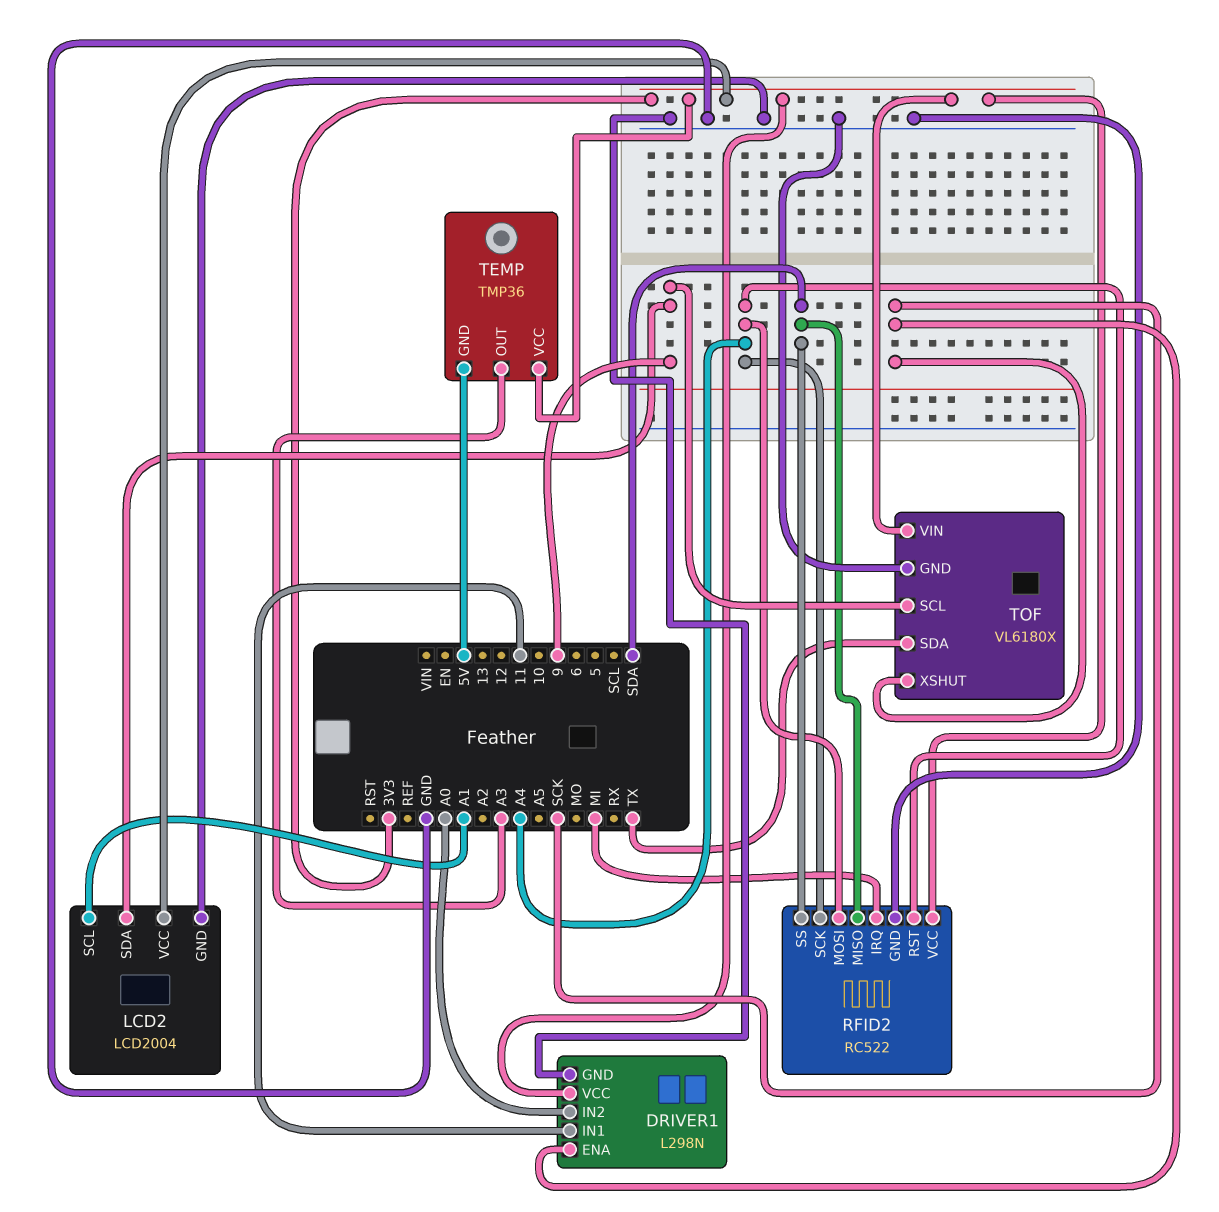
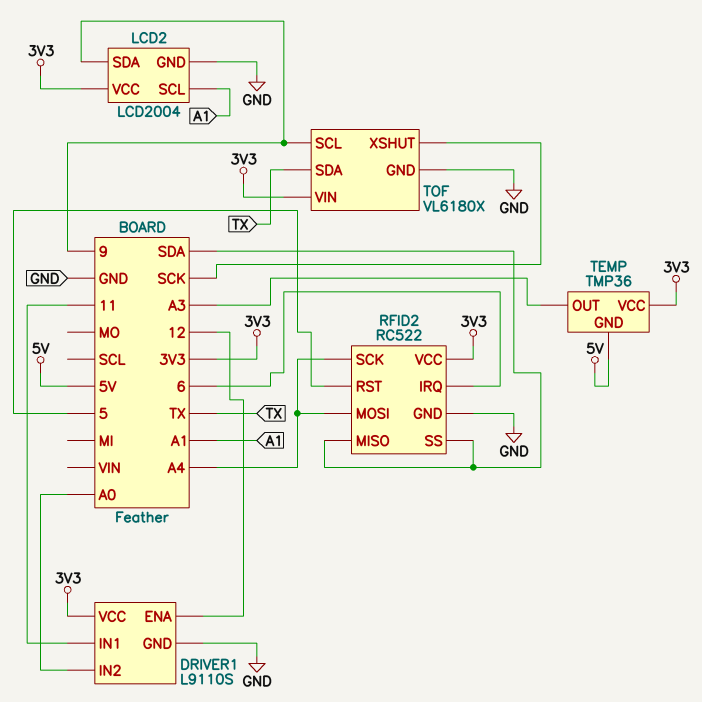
DRIVER1: L298N -> L9110S
DRIVER1 pin ENA: SCK -> 12
RFID2 pin IRQ: MI -> 6
RFID2 pin RST: A4 -> 5

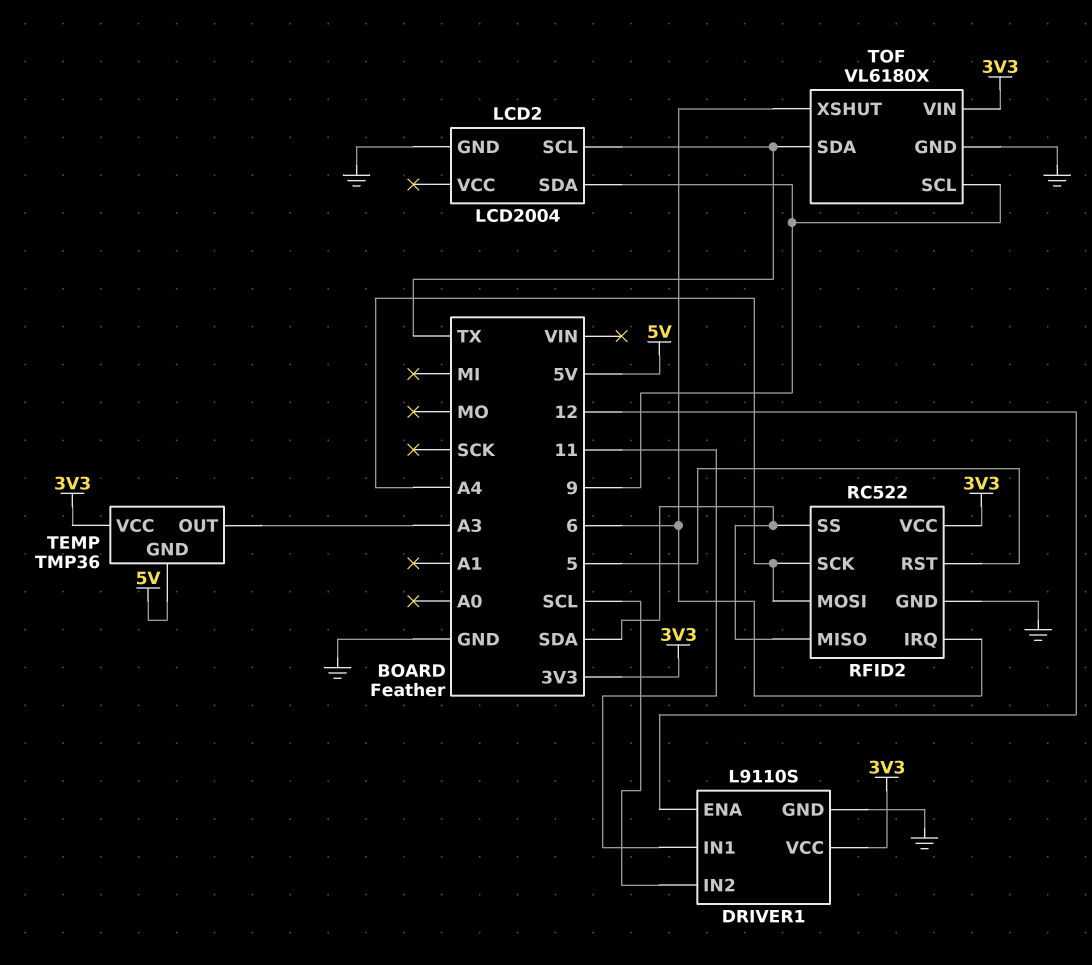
DRIVER1 pin IN2: A0 -> SCL
LCD2 pin SCL: A1 -> TX
LCD2 pin VCC: 3V3 -> none
TOF pin XSHUT: SCK -> 6

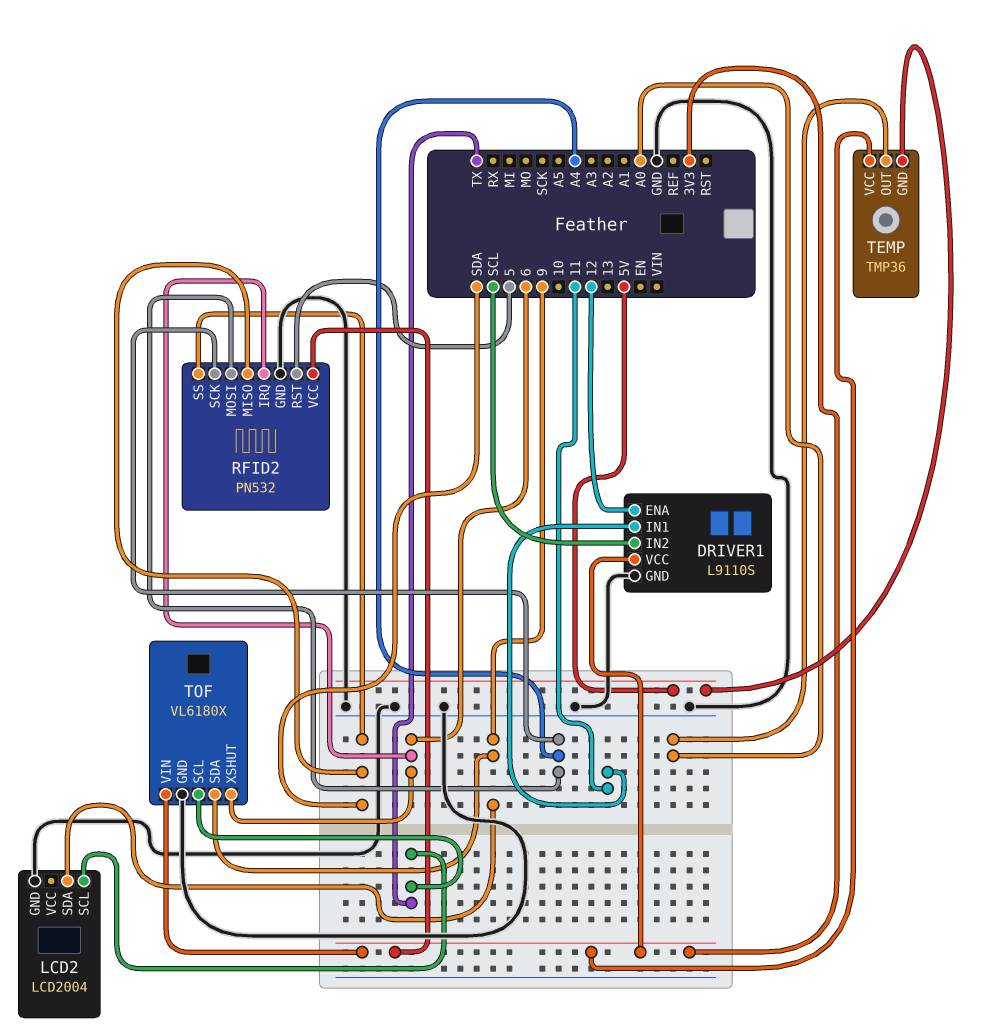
RFID2: RC522 -> PN532
TEMP pin OUT: A3 -> A0
TOF pin SCL: 9 -> TX
TOF pin SDA: TX -> 9

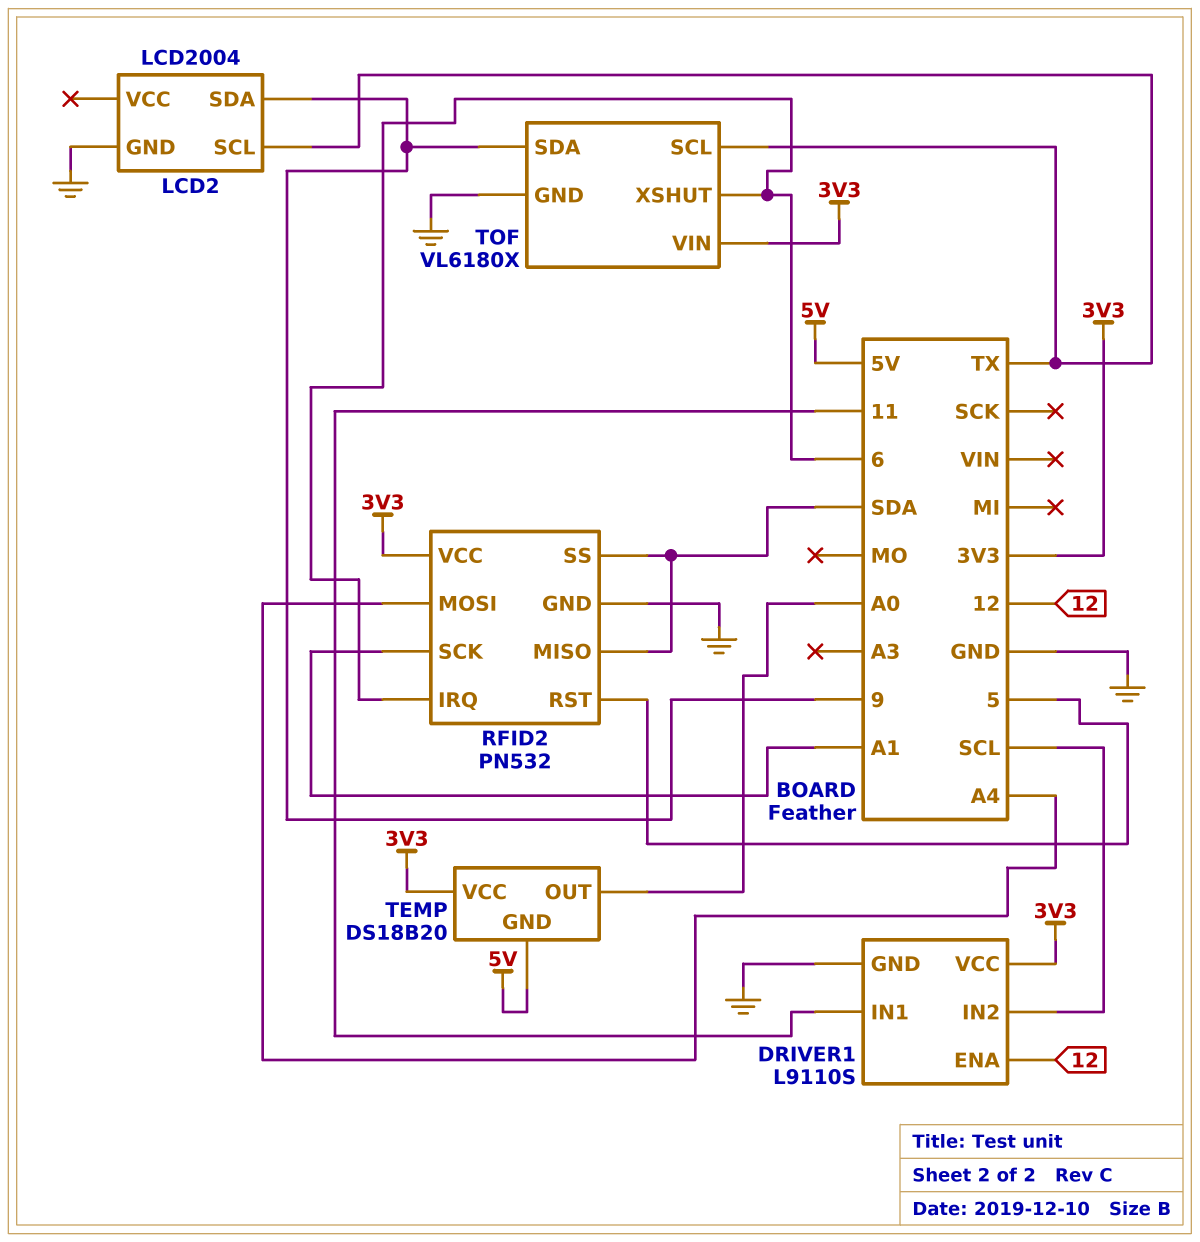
RFID2 pin SCK: A4 -> A1
TEMP: TMP36 -> DS18B20

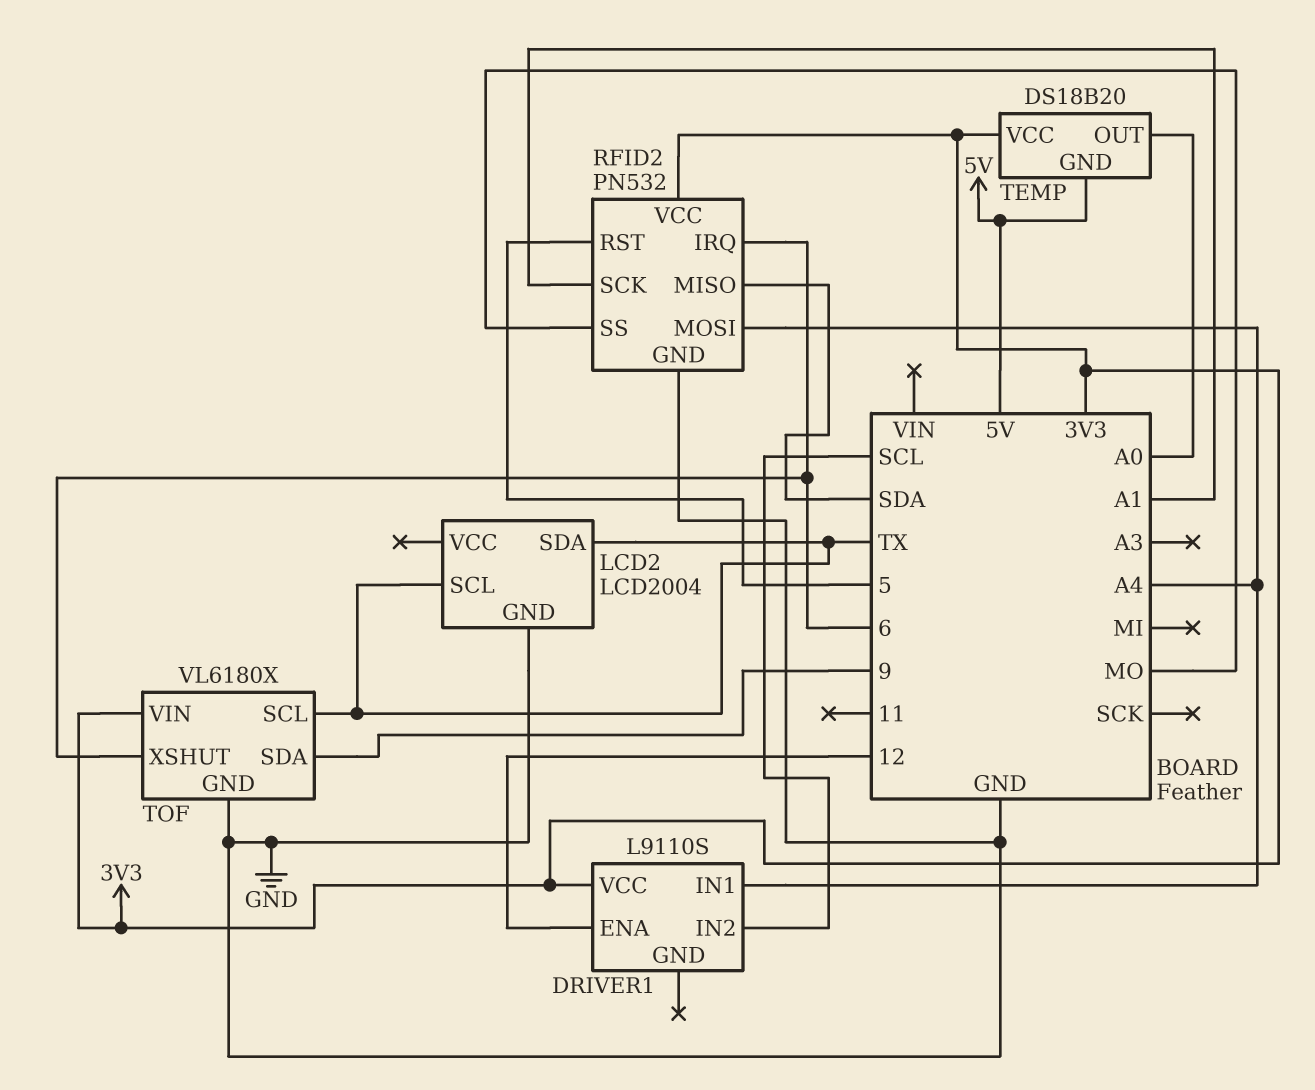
DRIVER1 pin GND: GND -> none
DRIVER1 pin IN1: 11 -> A4
LCD2 pin SDA: 9 -> TX
RFID2 pin SS: SDA -> MO

